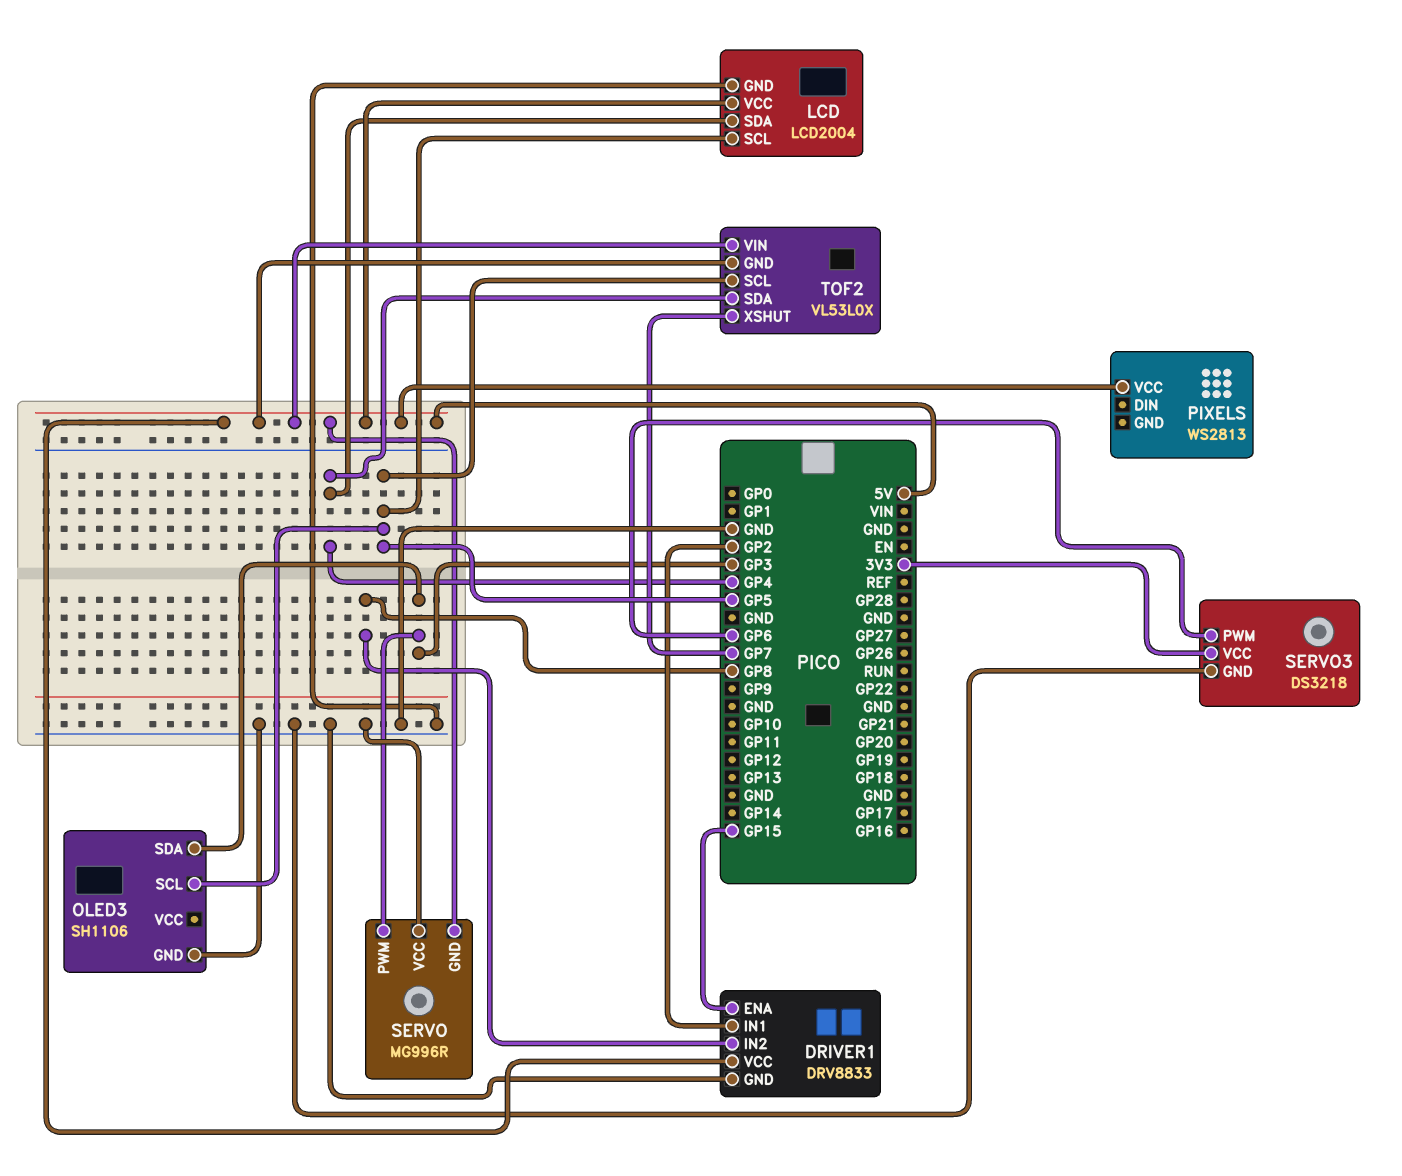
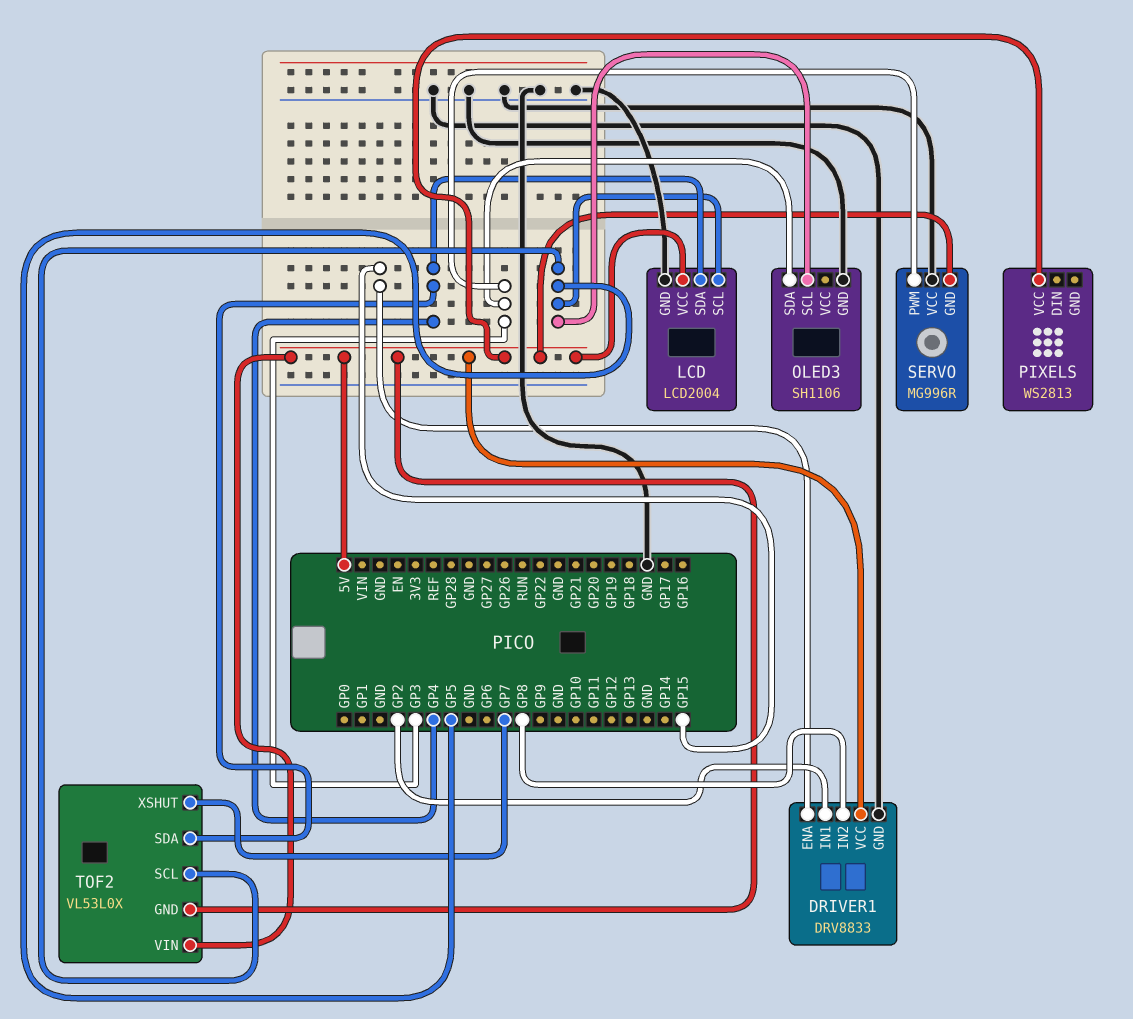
SERVO3: DS3218 -> none
SERVO3 pin GND: GND -> none
SERVO3 pin PWM: GP6 -> none
SERVO3 pin VCC: 3V3 -> none

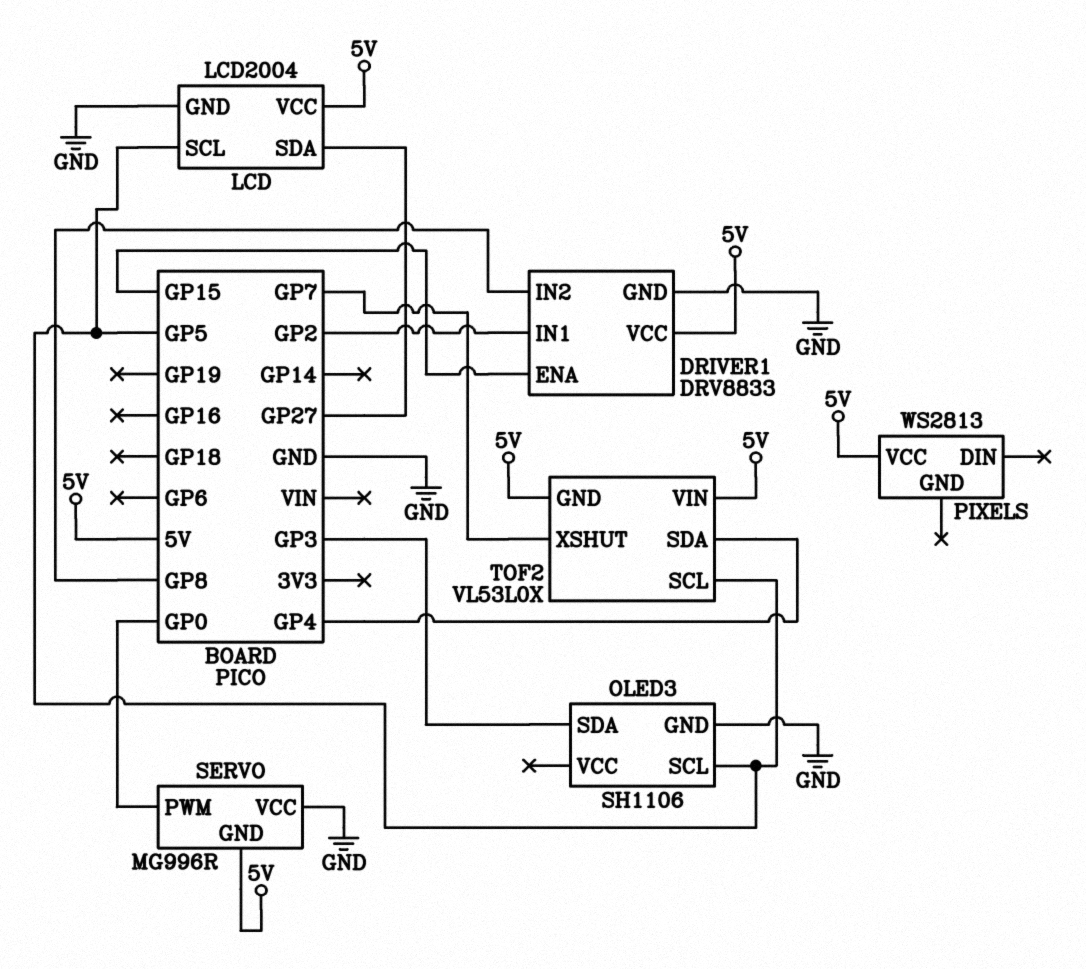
LCD pin SDA: GP4 -> GP27
SERVO pin PWM: GP3 -> GP0

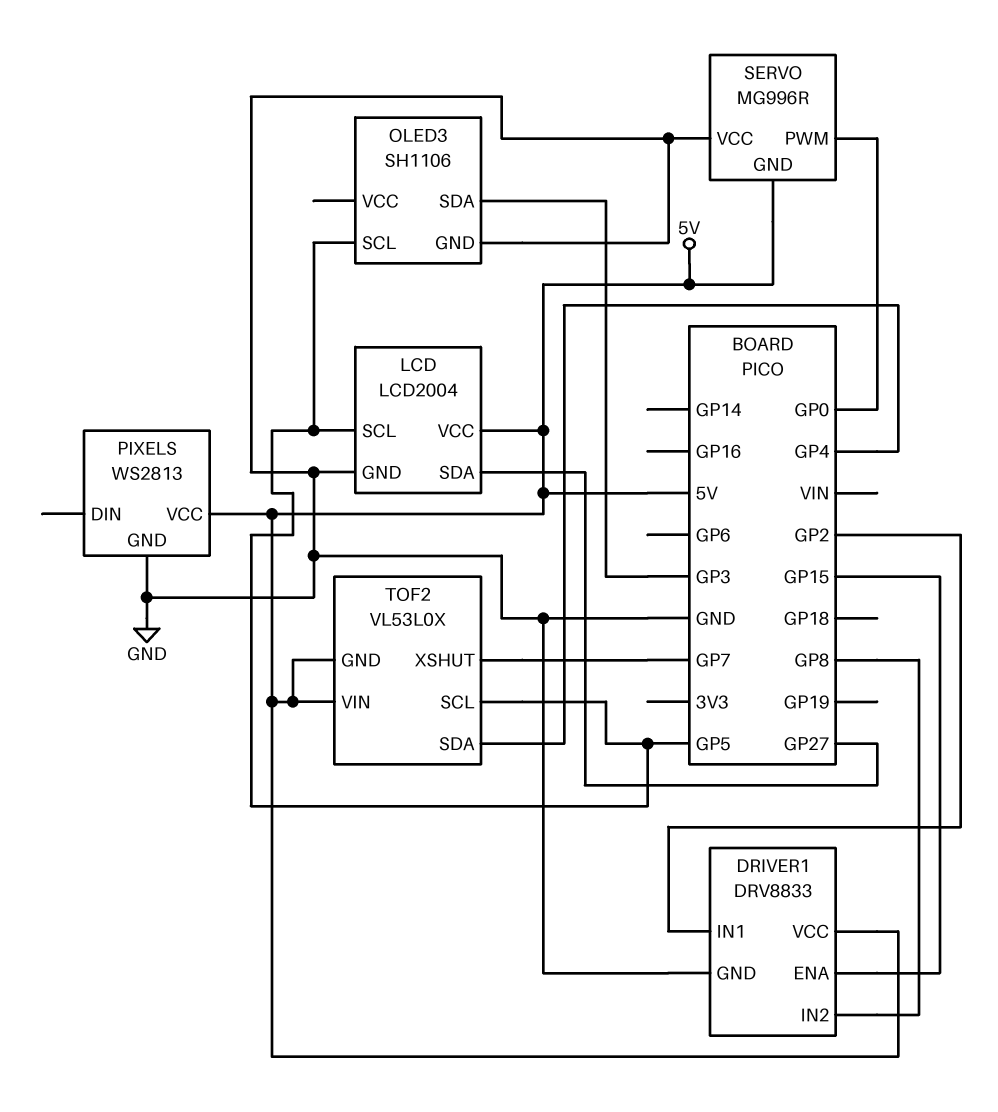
PIXELS pin GND: none -> GND

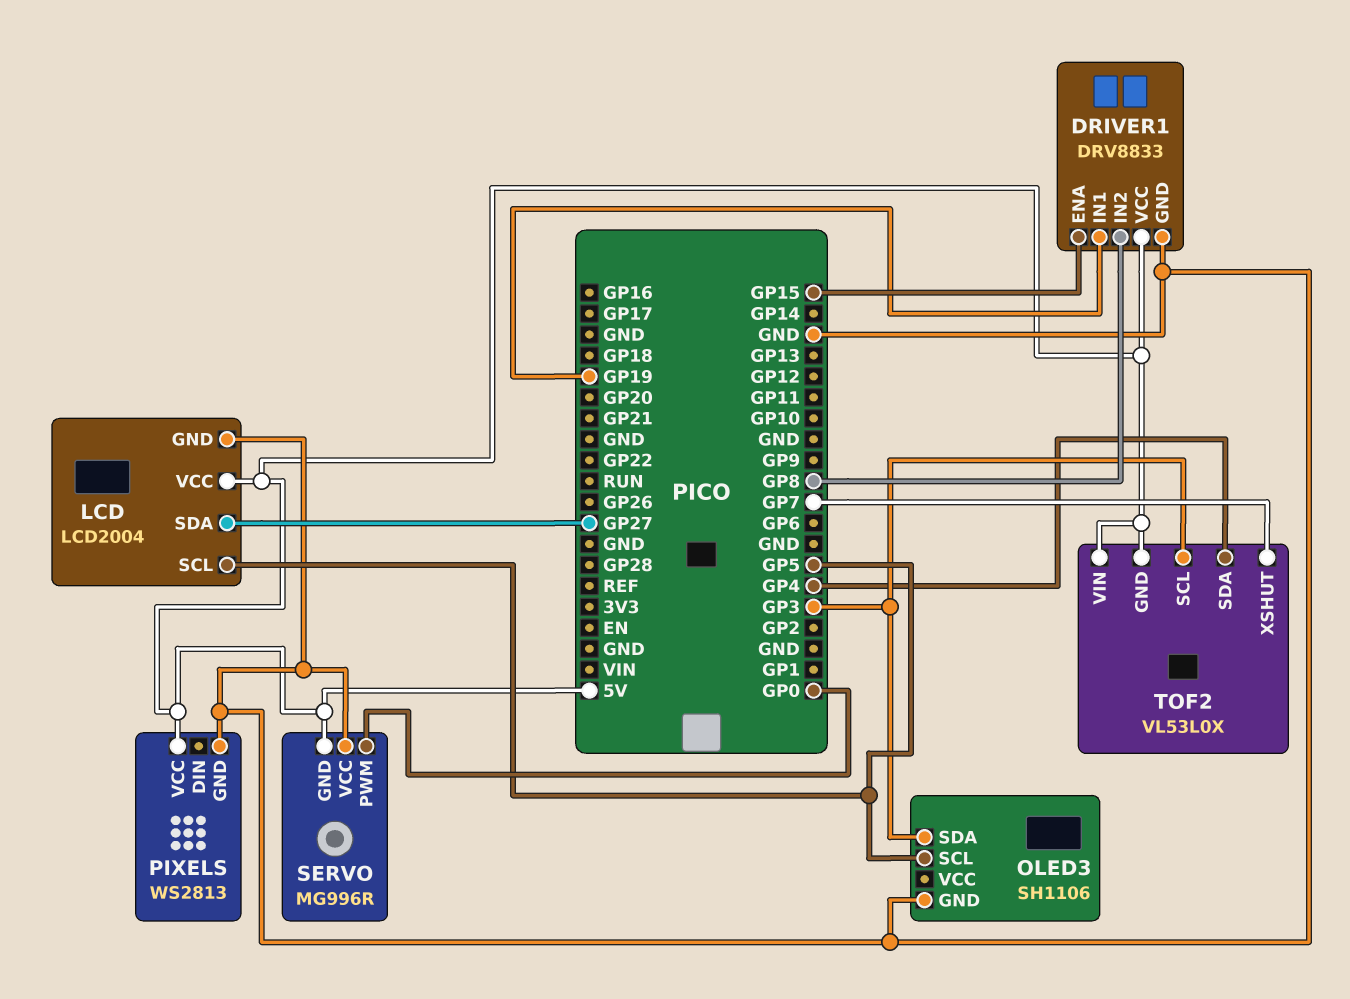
DRIVER1 pin IN1: GP2 -> GP19
TOF2 pin SCL: GP5 -> GP3

